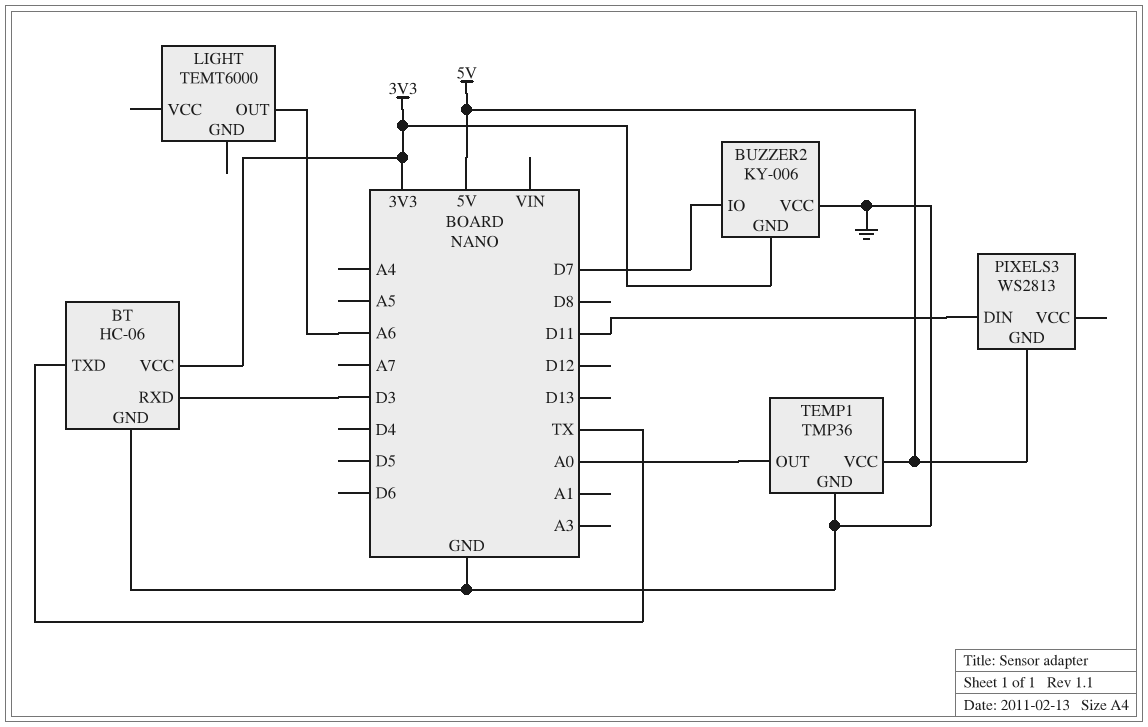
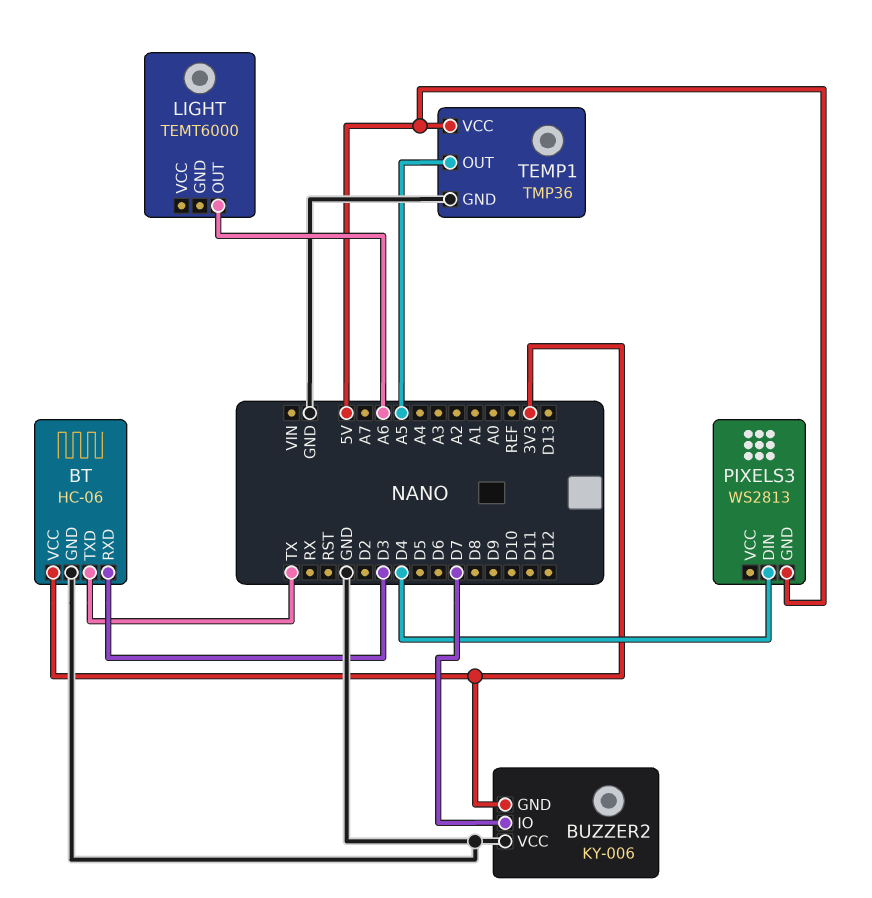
PIXELS3 pin DIN: D11 -> D4
TEMP1 pin OUT: A0 -> A5

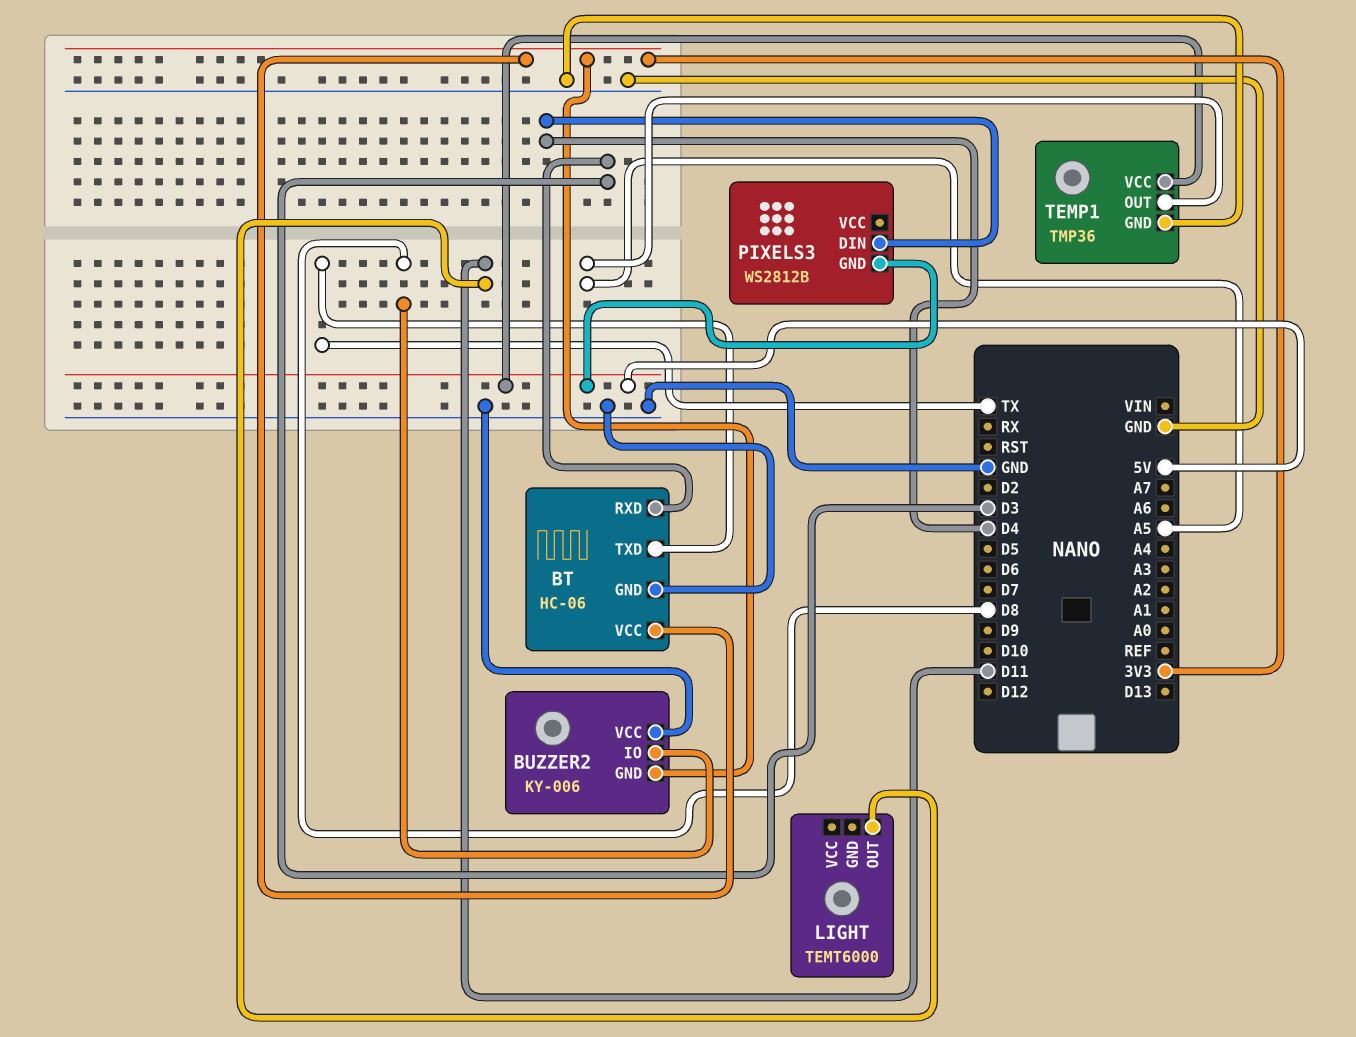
BUZZER2 pin IO: D7 -> D8
LIGHT pin OUT: A6 -> D11
PIXELS3: WS2813 -> WS2812B

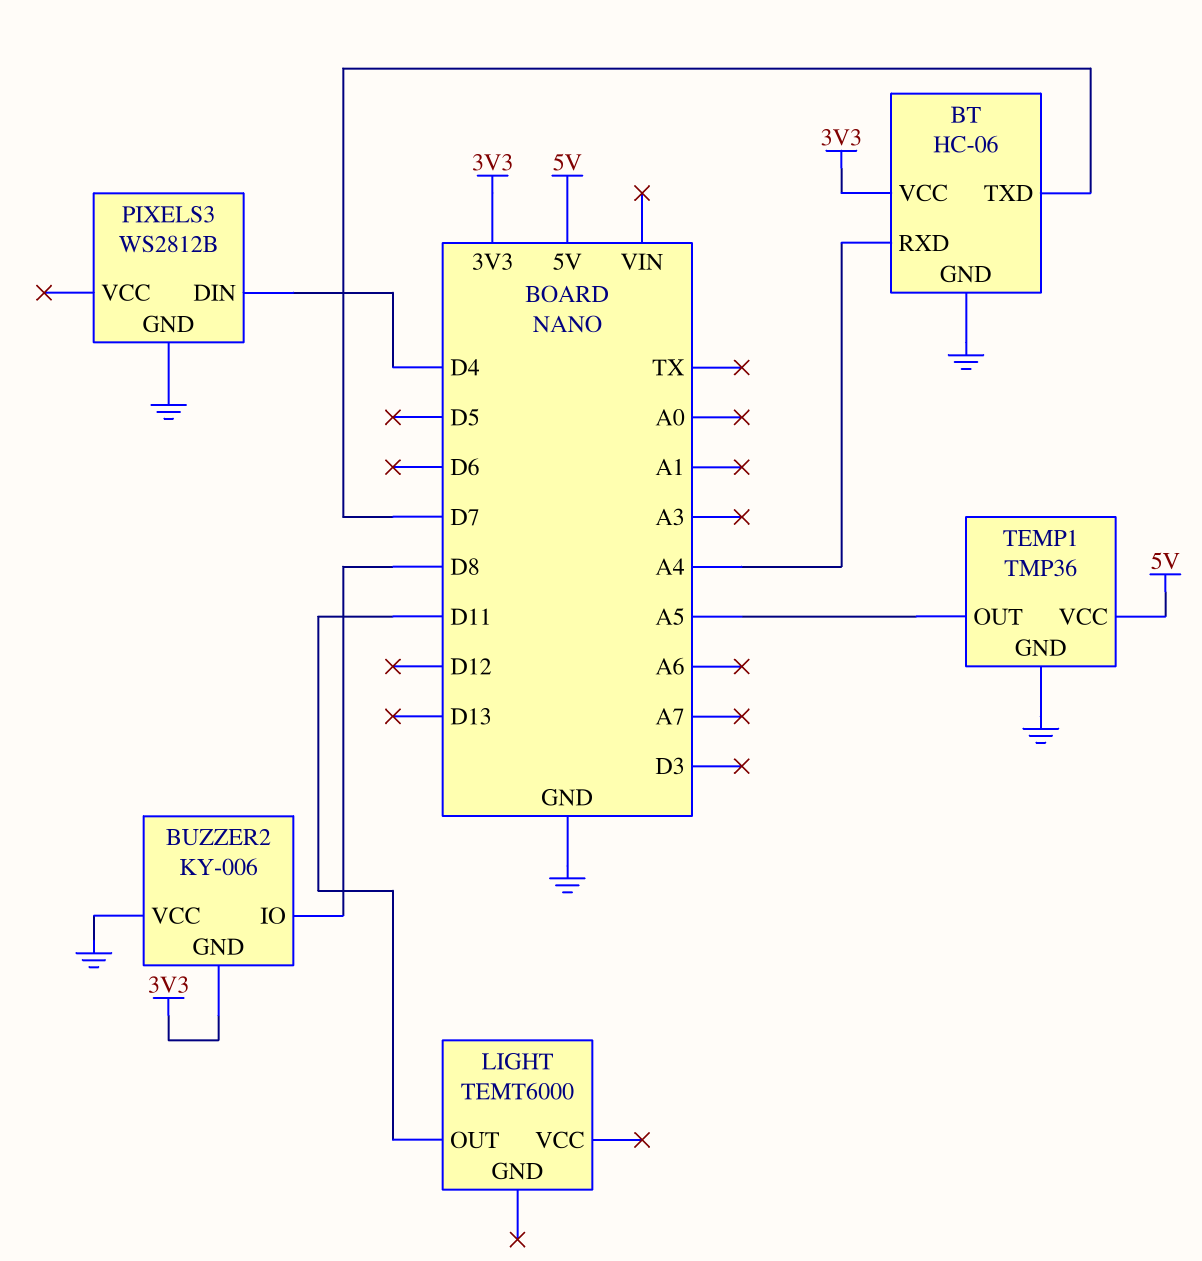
BT pin RXD: D3 -> A4
BT pin TXD: TX -> D7
PIXELS3 pin GND: 5V -> GND

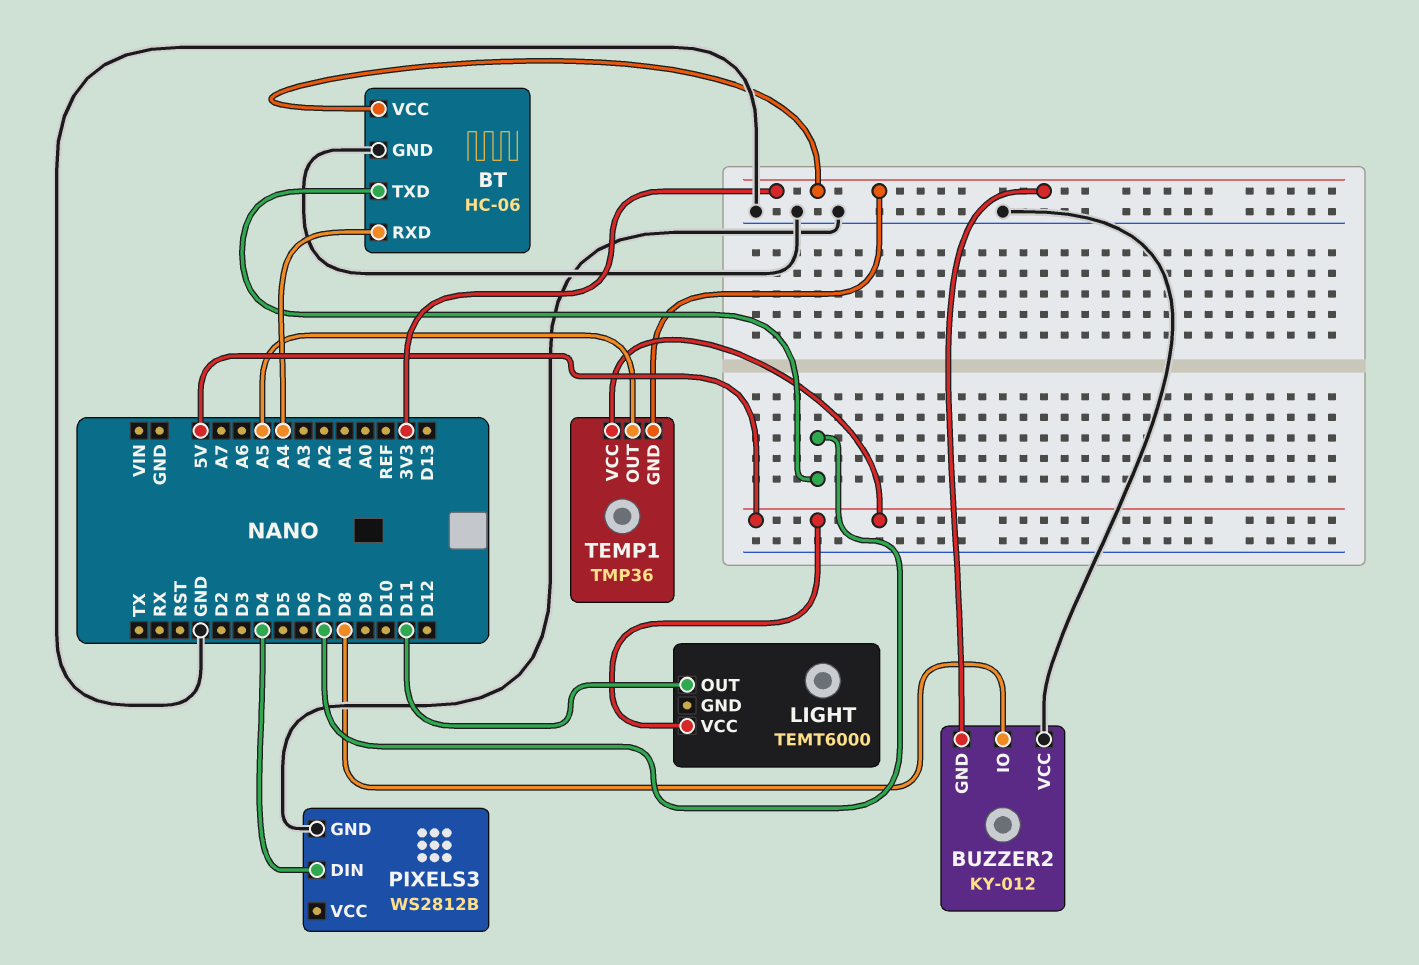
BUZZER2: KY-006 -> KY-012
LIGHT pin VCC: none -> 5V
TEMP1 pin GND: GND -> 3V3

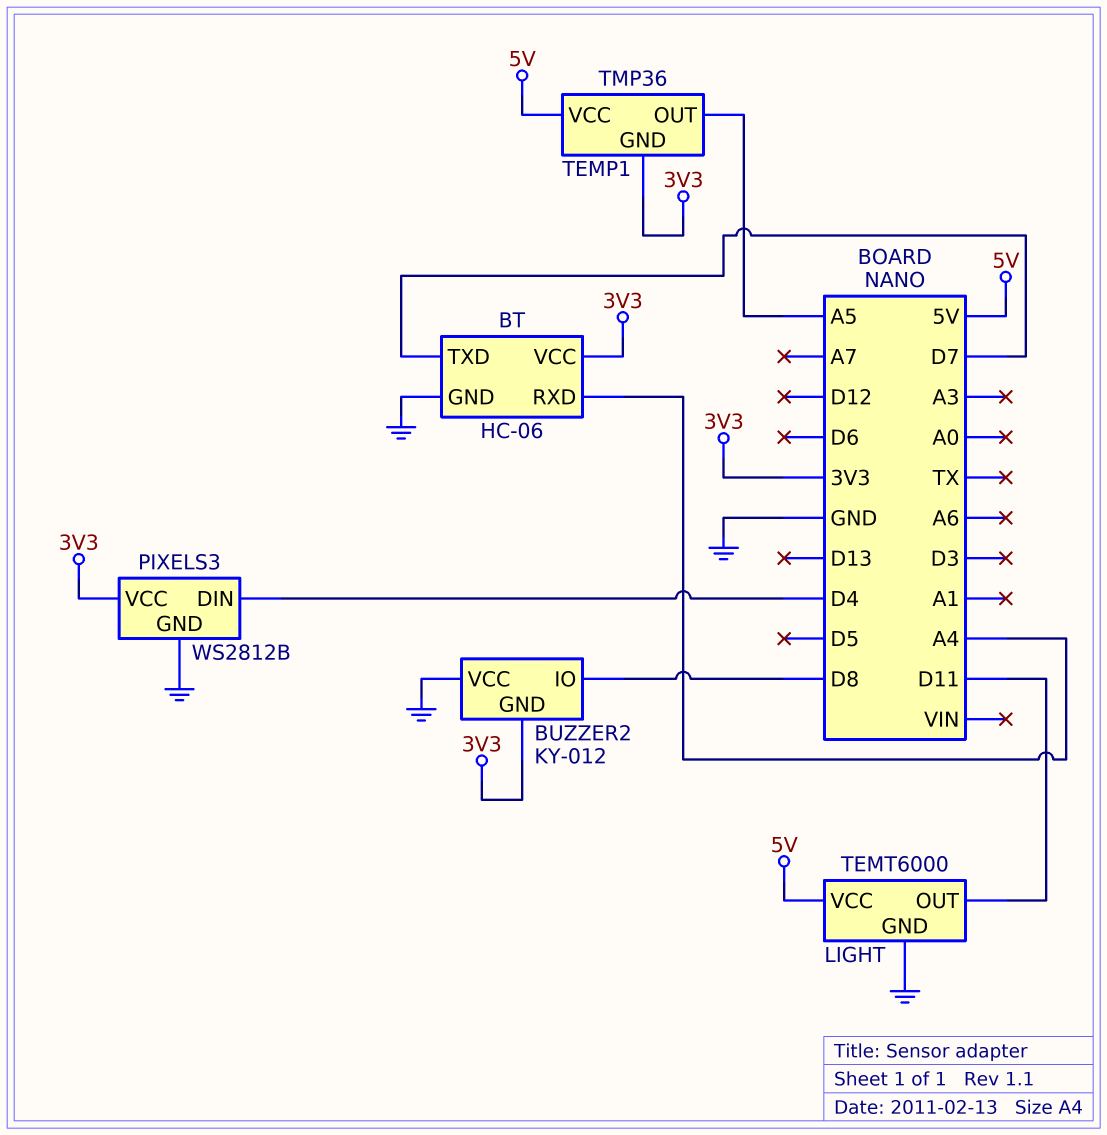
LIGHT pin GND: none -> GND
PIXELS3 pin VCC: none -> 3V3

